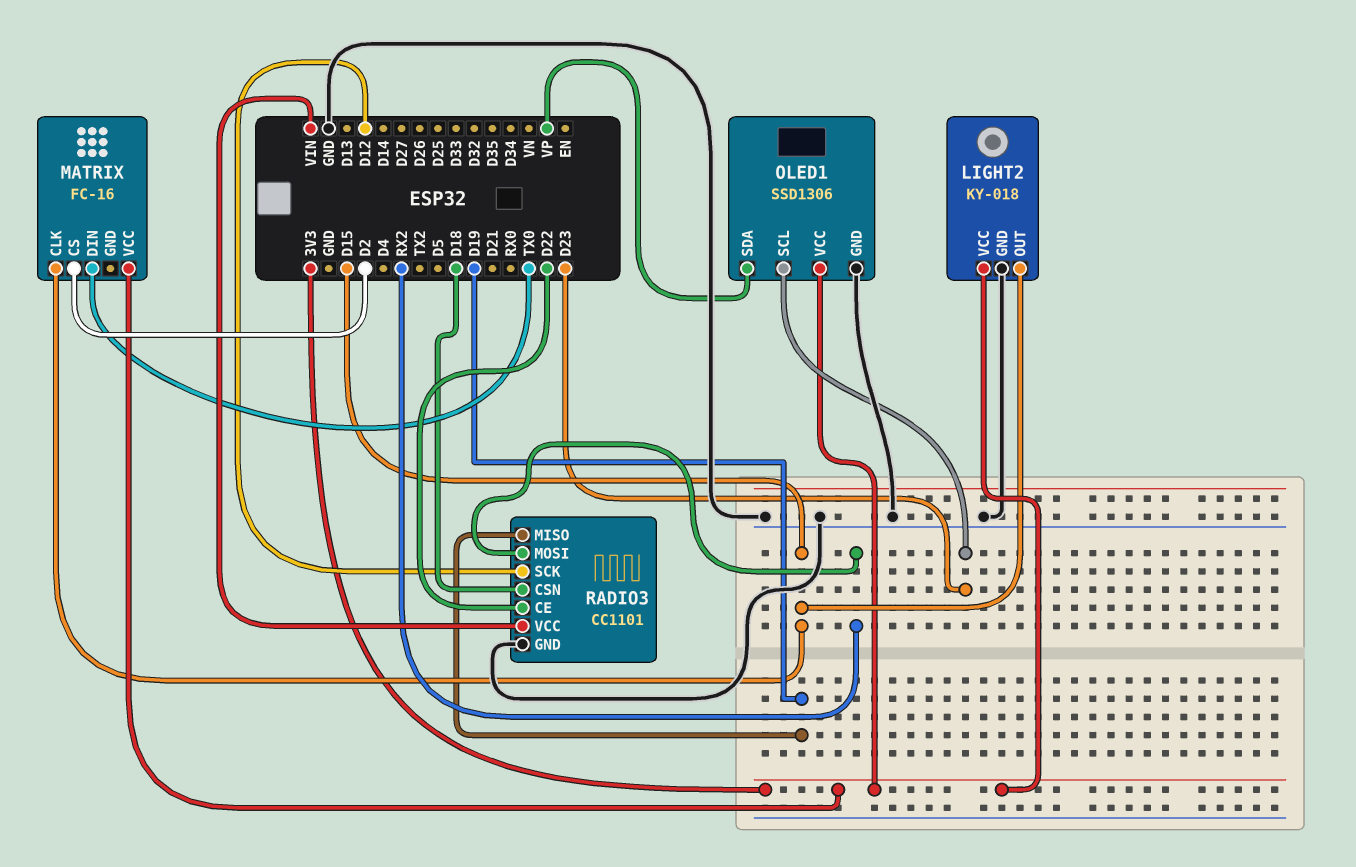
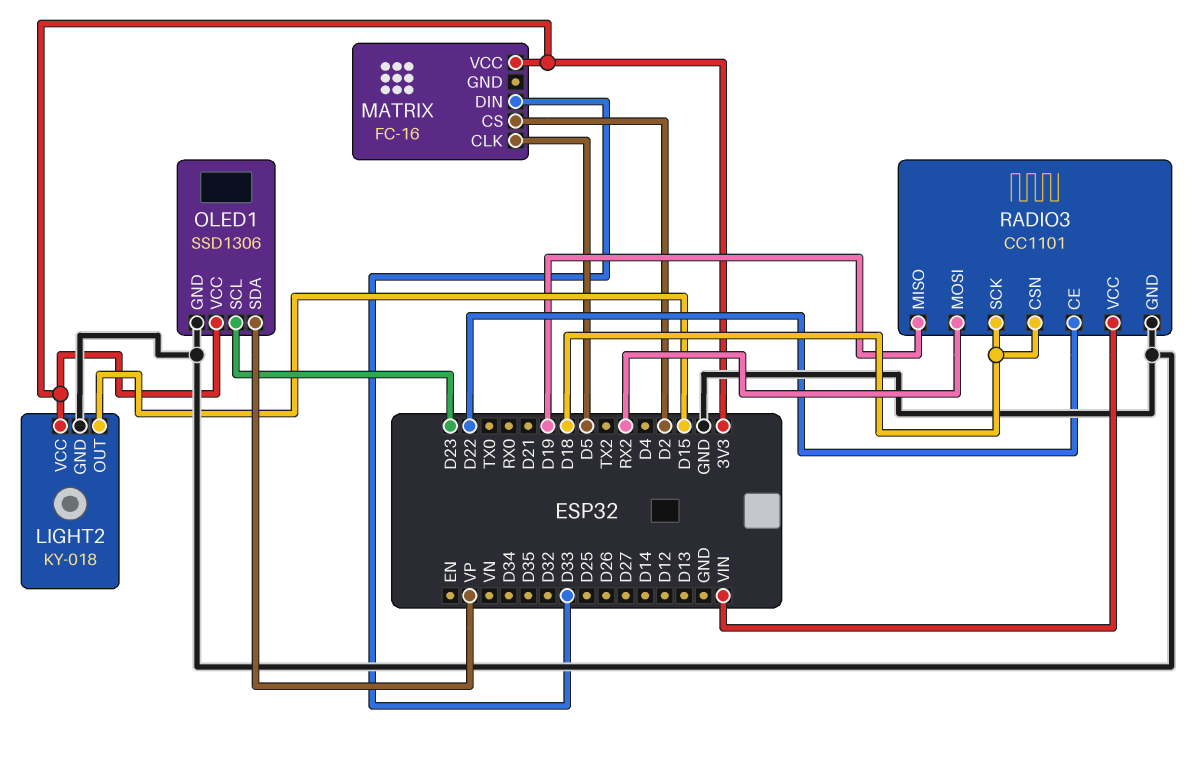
MATRIX pin CLK: D15 -> D5
MATRIX pin DIN: TX0 -> D33
RADIO3 pin SCK: D12 -> D18

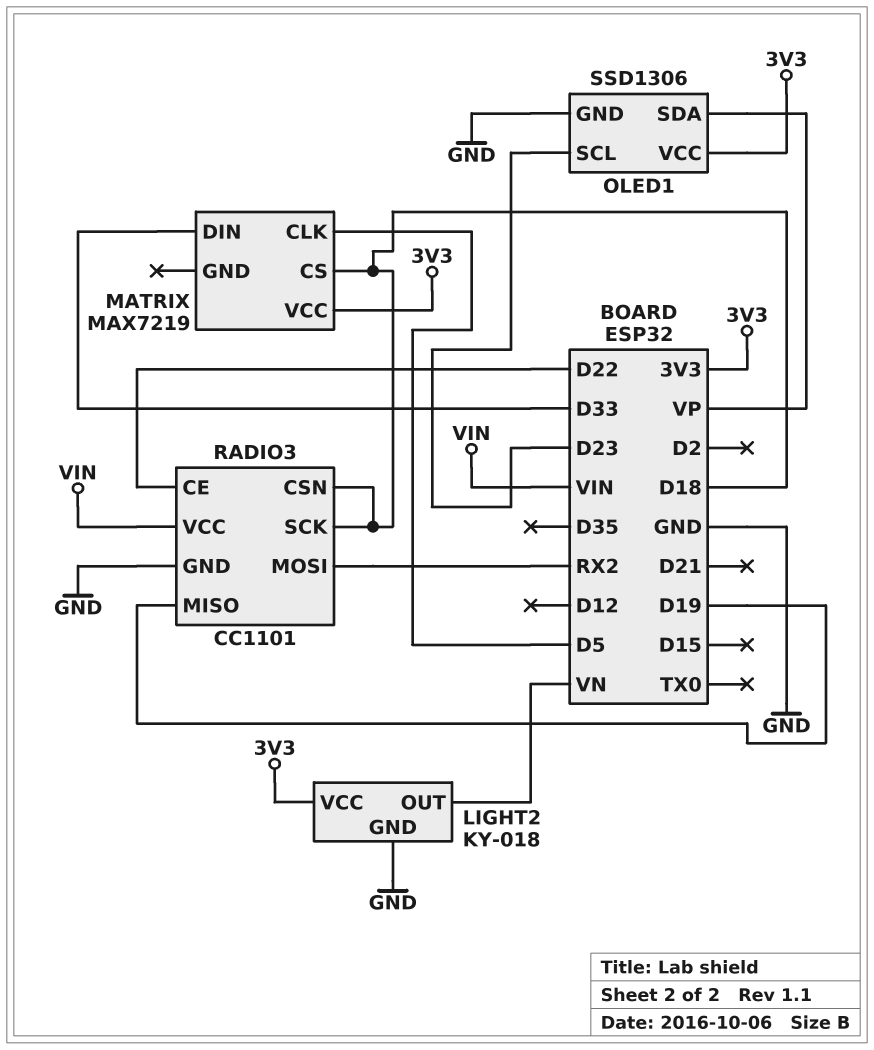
LIGHT2 pin OUT: D15 -> VN
MATRIX: FC-16 -> MAX7219
MATRIX pin CS: D2 -> D18

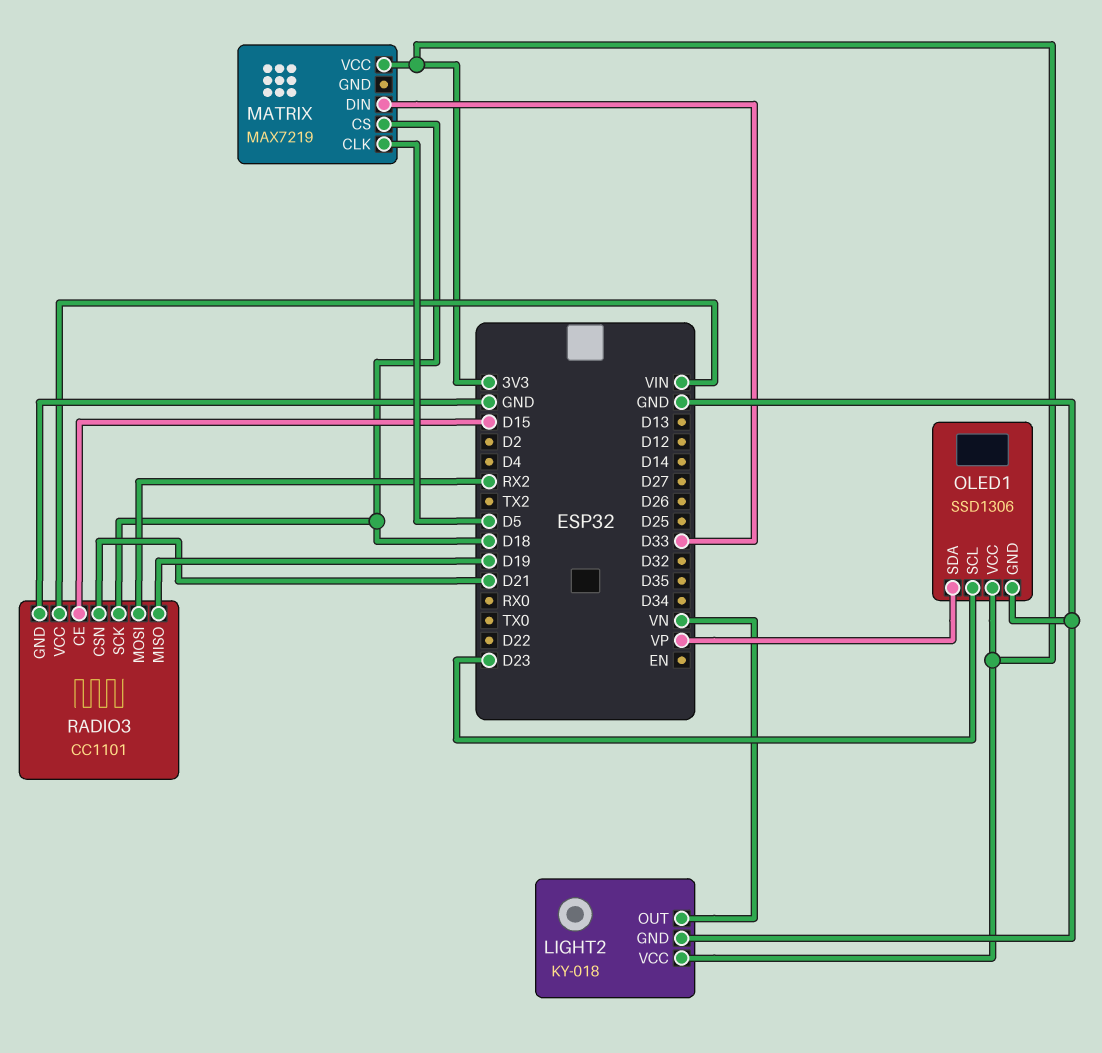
RADIO3 pin CE: D22 -> D15
RADIO3 pin CSN: D18 -> D21

